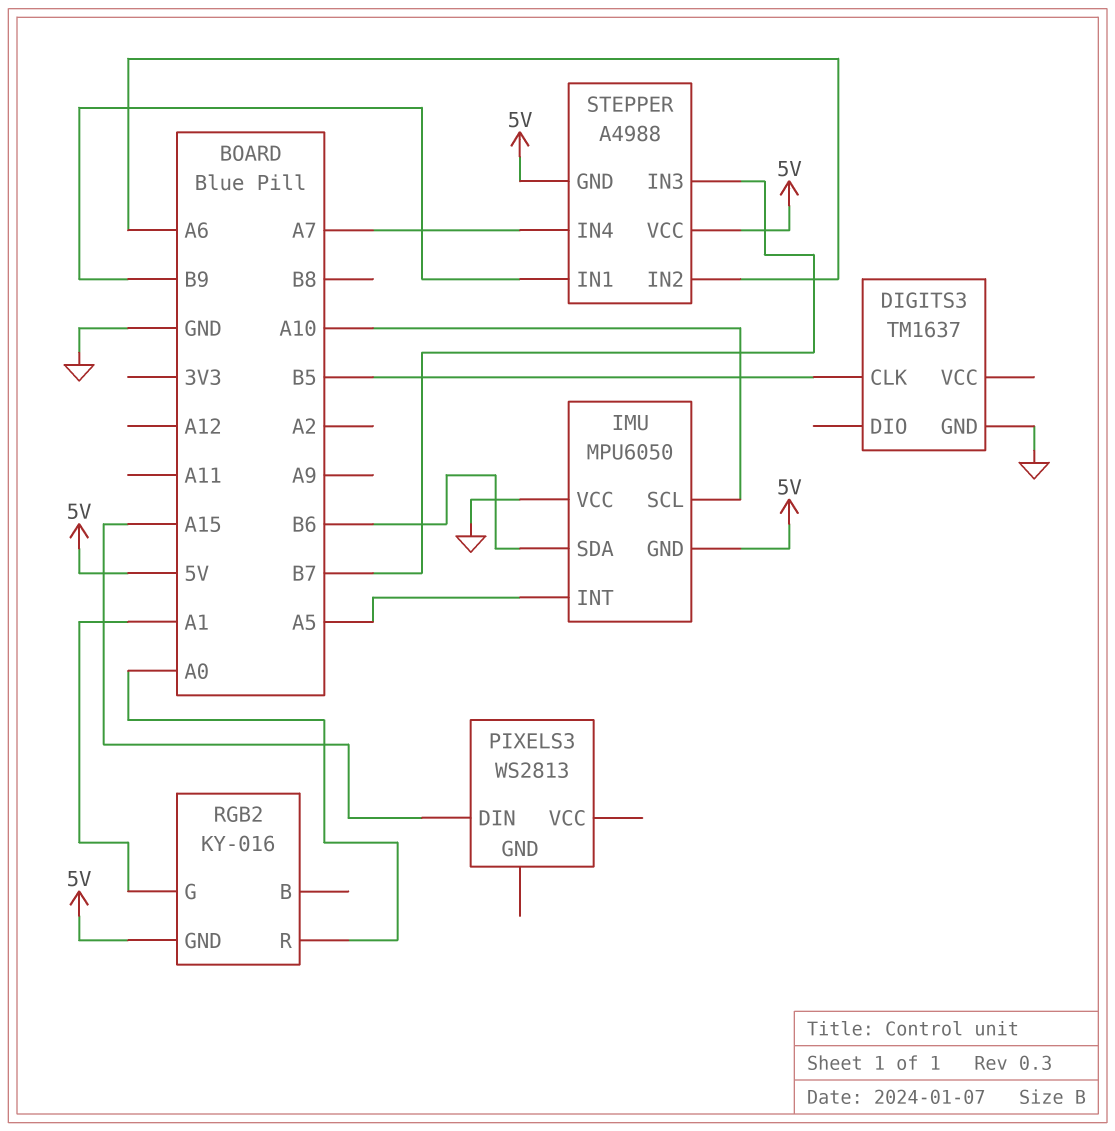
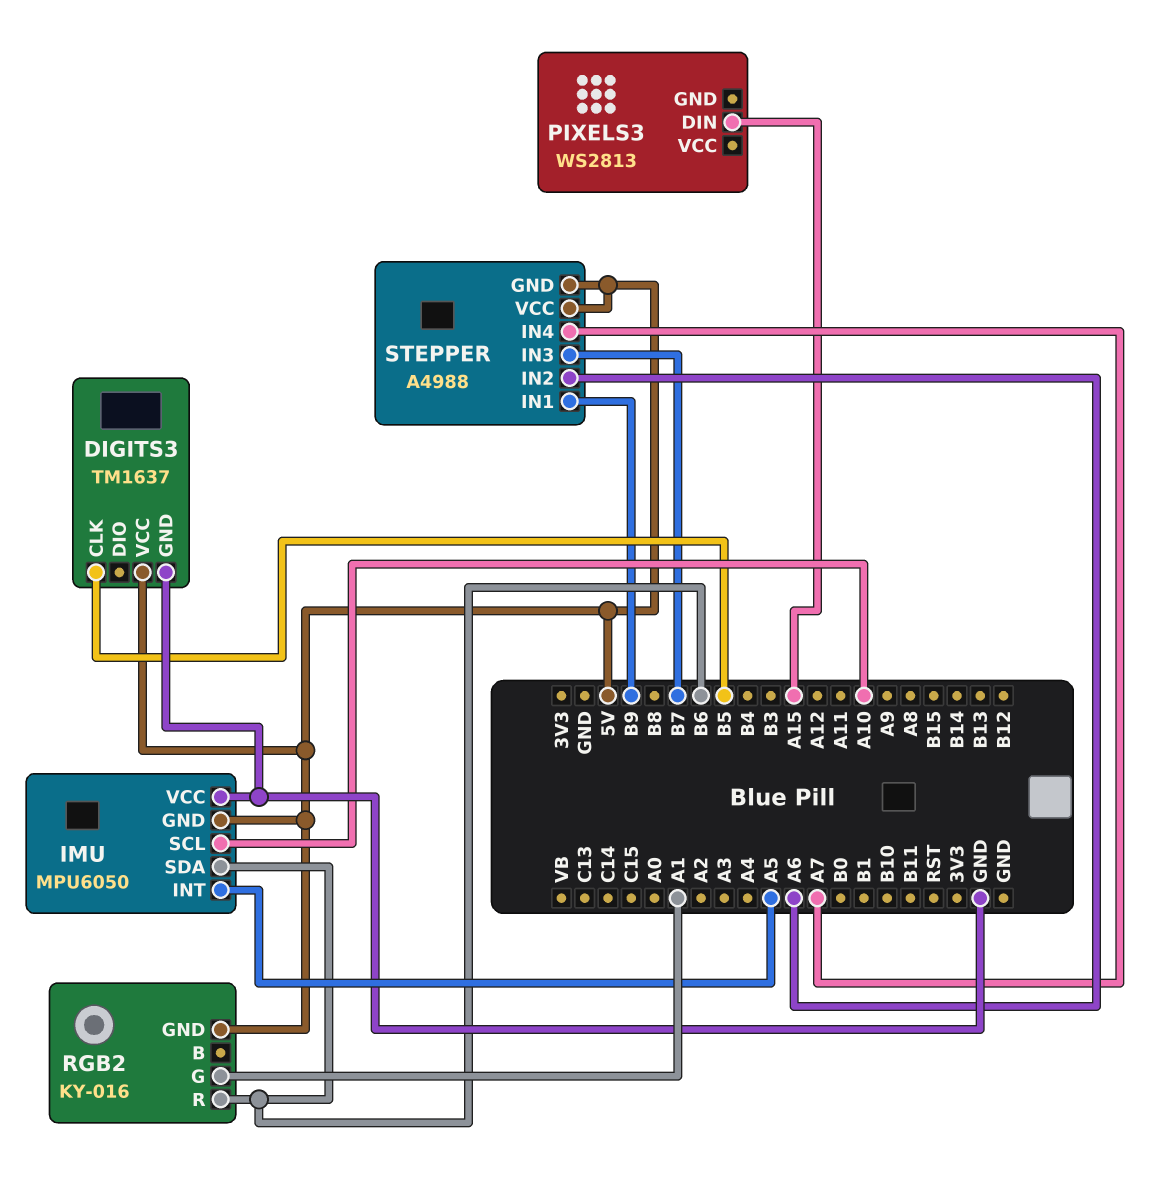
DIGITS3 pin VCC: none -> 5V
RGB2 pin R: A0 -> B6

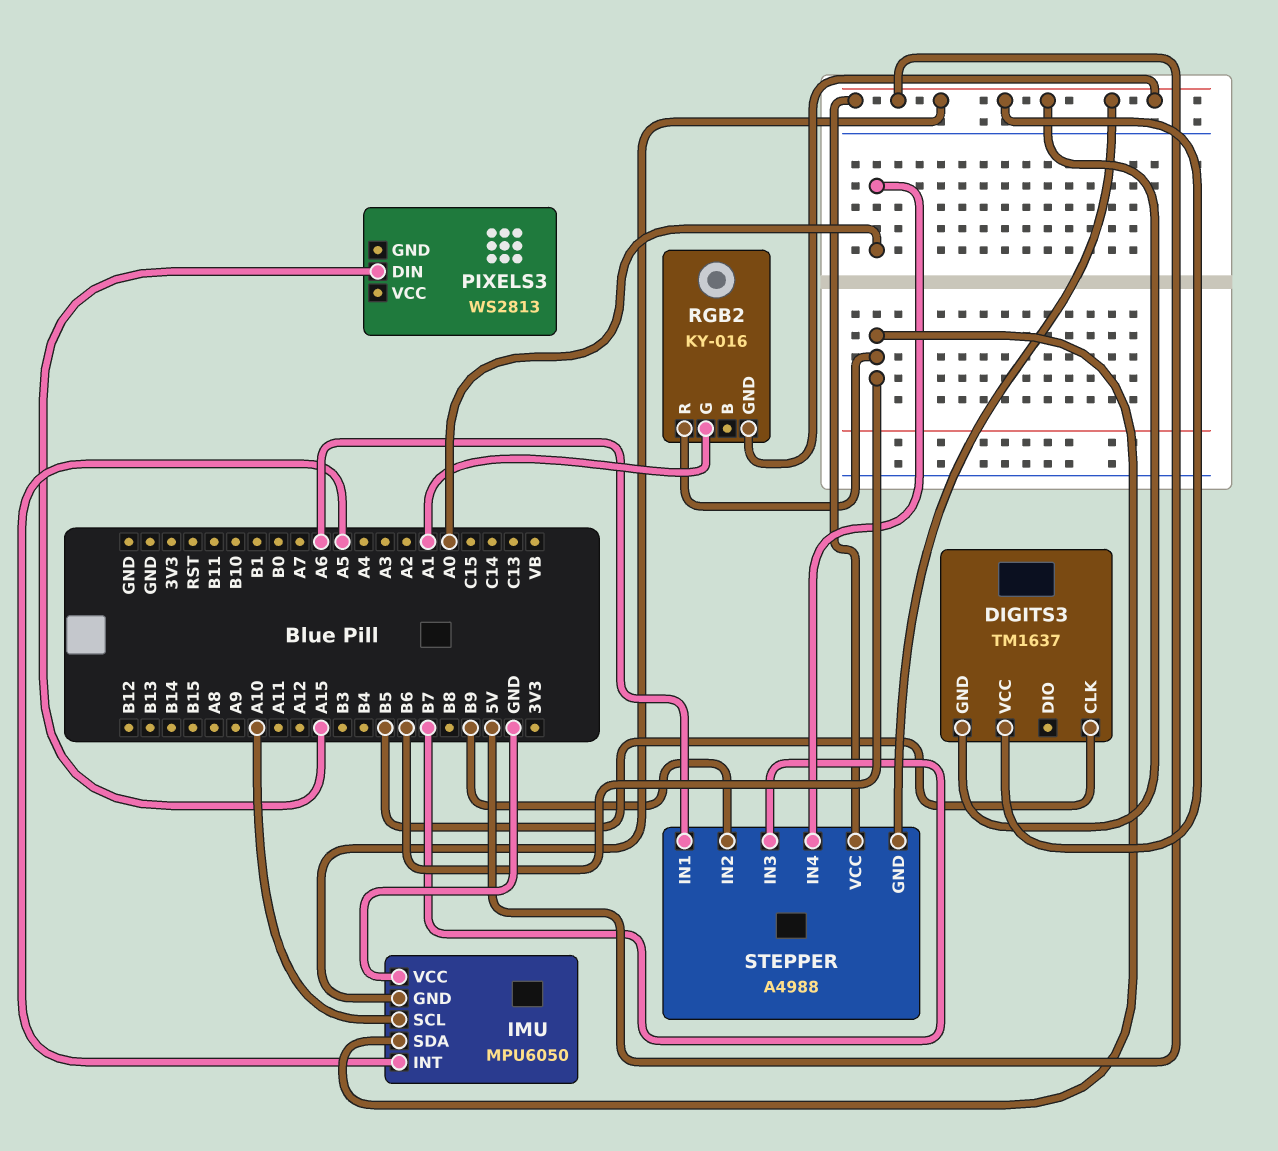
DIGITS3 pin GND: GND -> 5V
STEPPER pin IN1: B9 -> A6
STEPPER pin IN2: A6 -> B9
STEPPER pin IN4: A7 -> A0

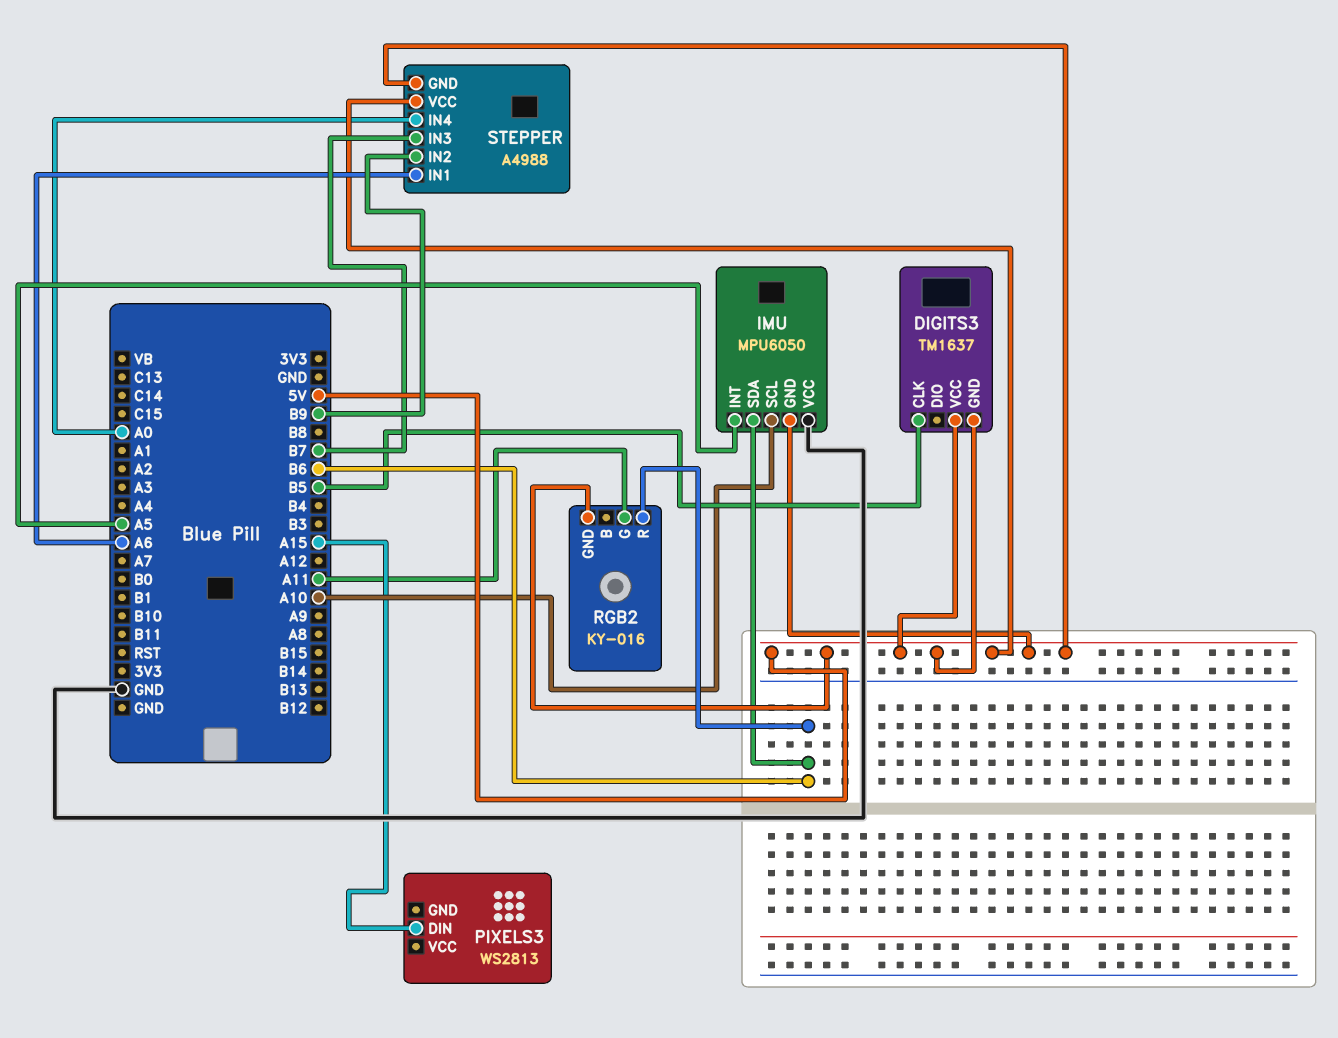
RGB2 pin G: A1 -> A11

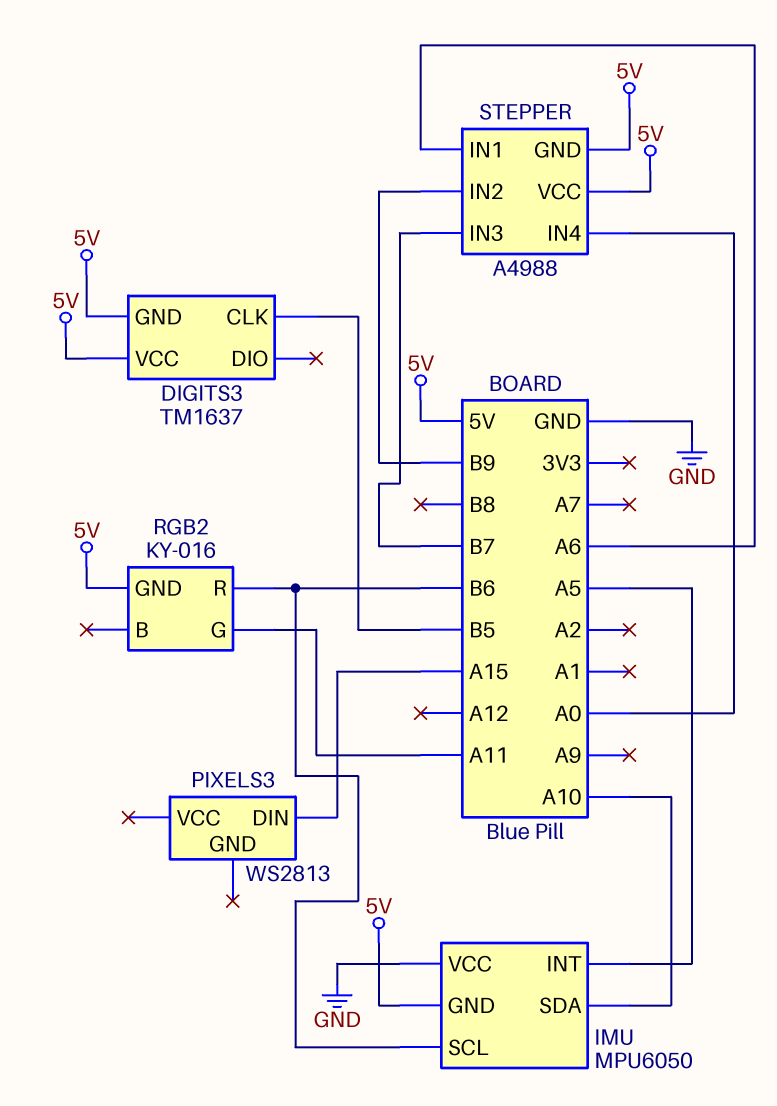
IMU pin SCL: A10 -> B6
IMU pin SDA: B6 -> A10

